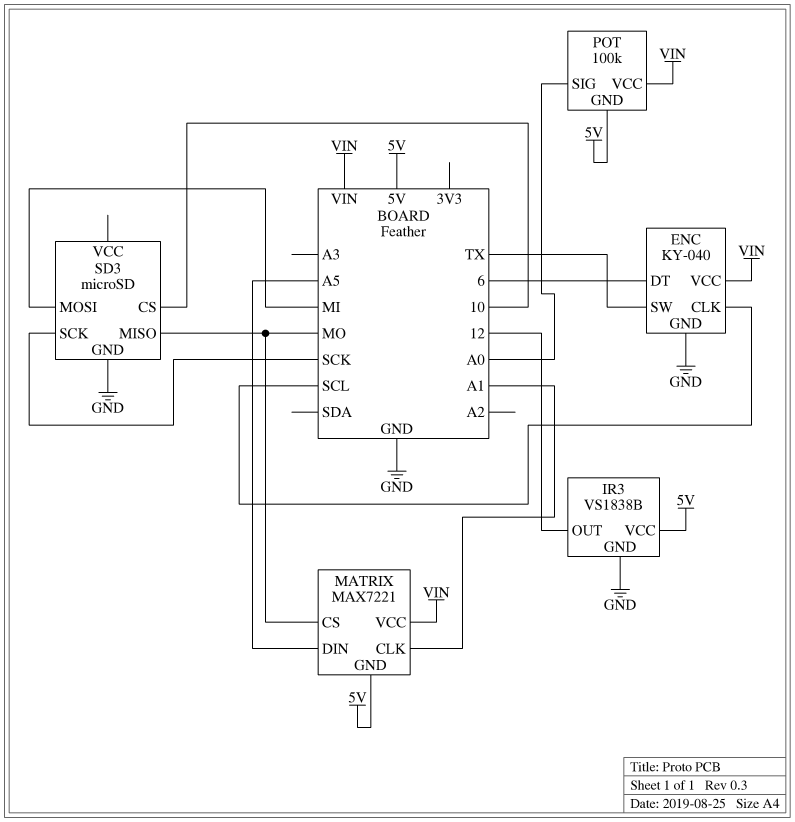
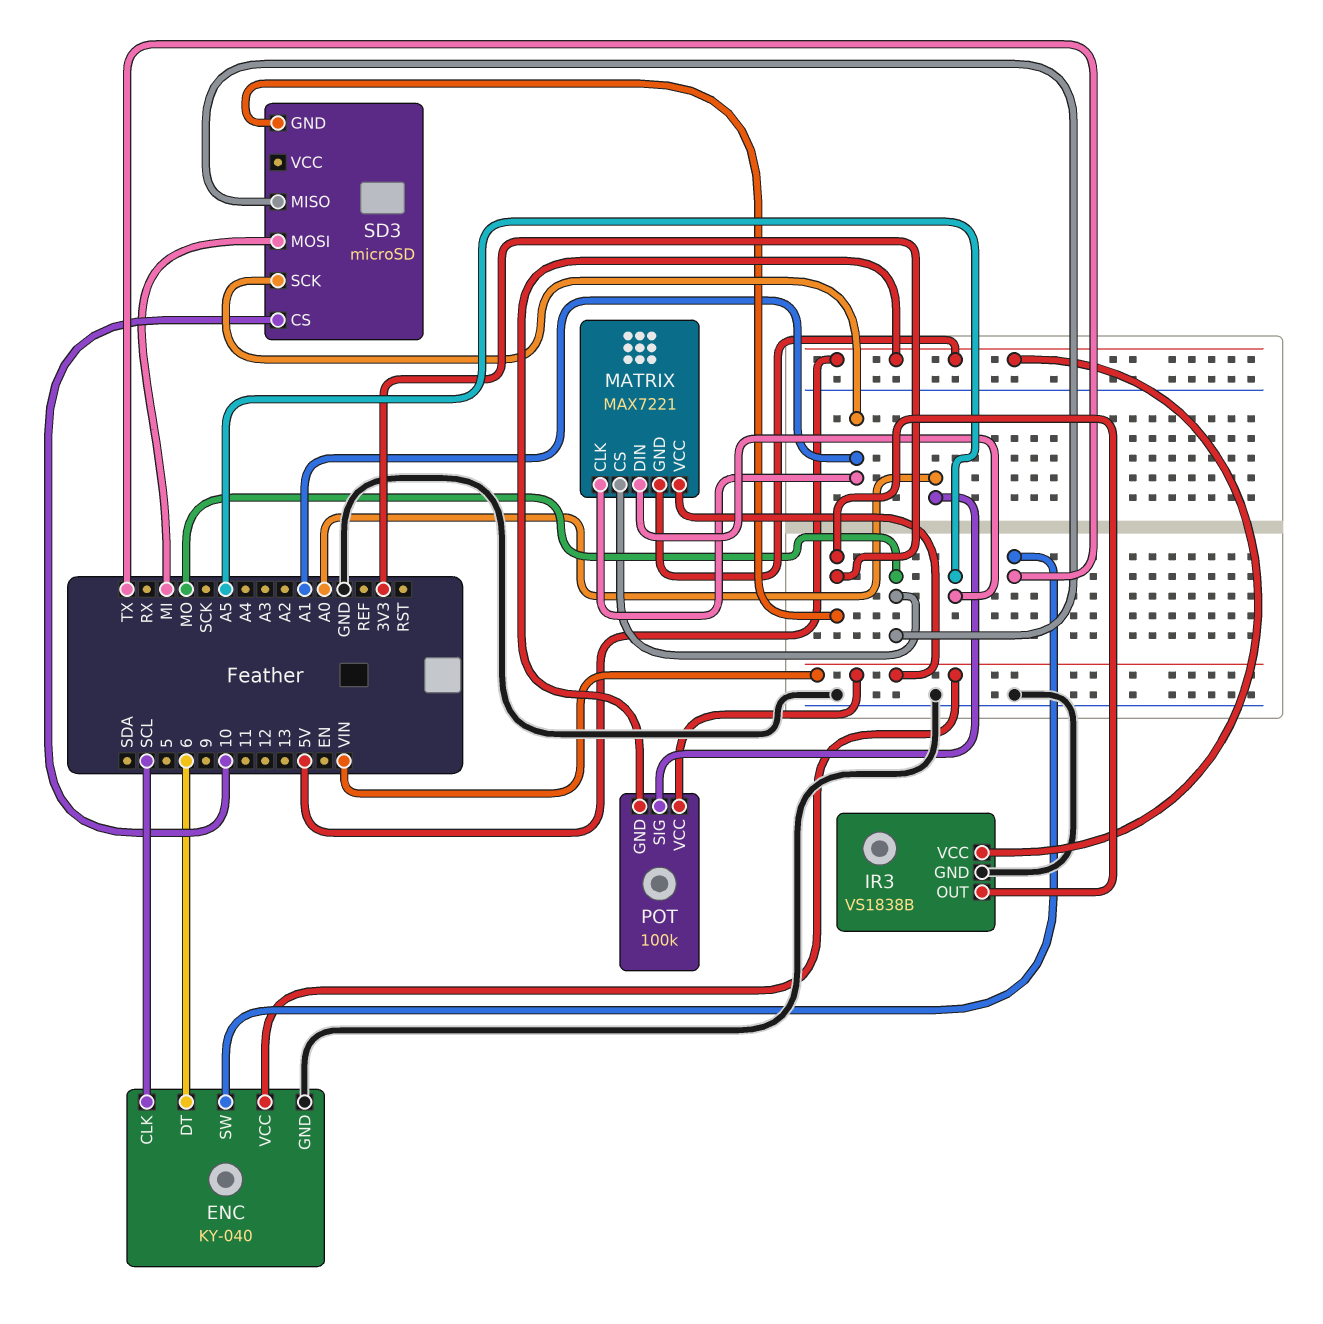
IR3 pin OUT: 12 -> 3V3
SD3 pin GND: GND -> 3V3
SD3 pin SCK: SCK -> A1

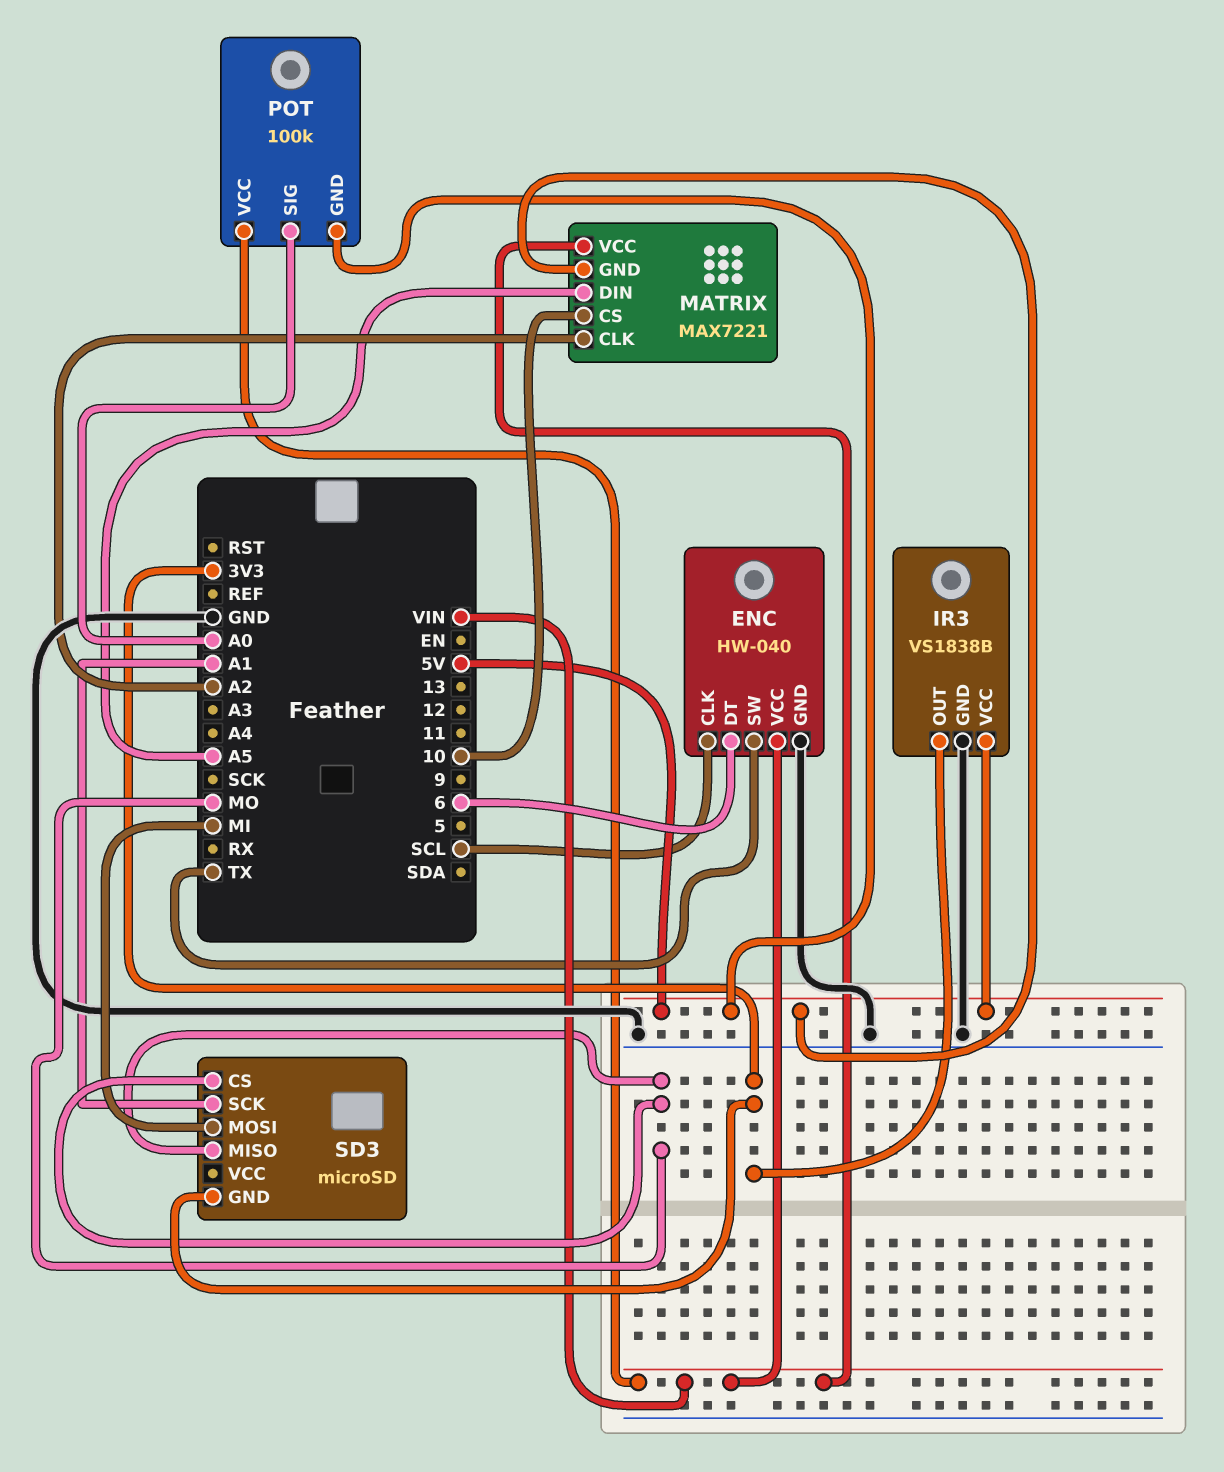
ENC: KY-040 -> HW-040
MATRIX pin CLK: A1 -> A2
MATRIX pin CS: MO -> 10
SD3 pin CS: 10 -> MO

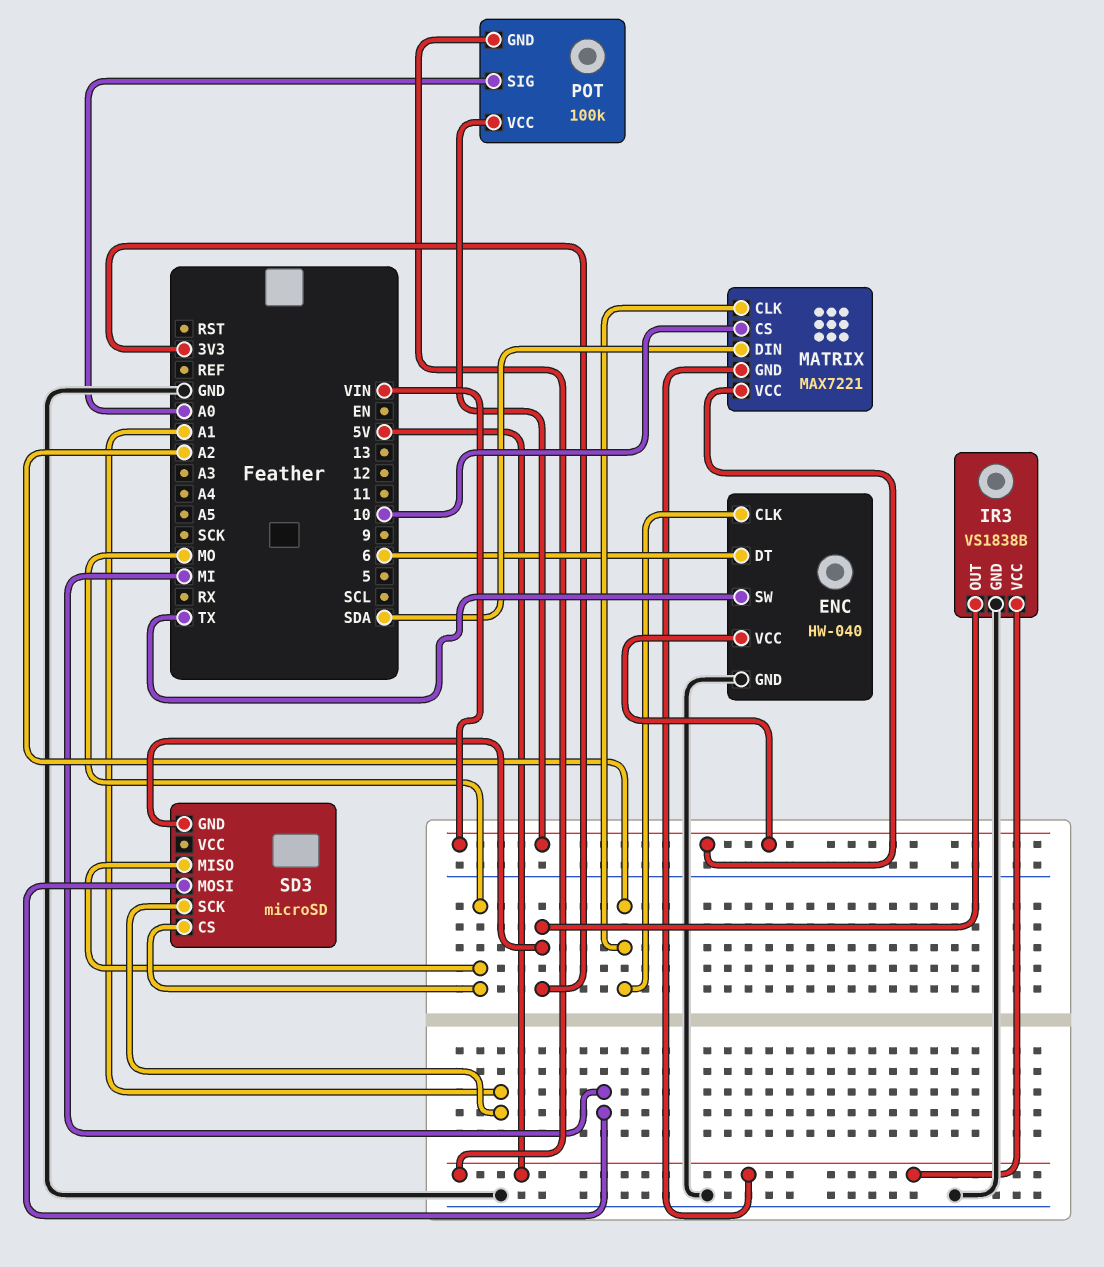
ENC pin CLK: SCL -> A2
MATRIX pin DIN: A5 -> SDA

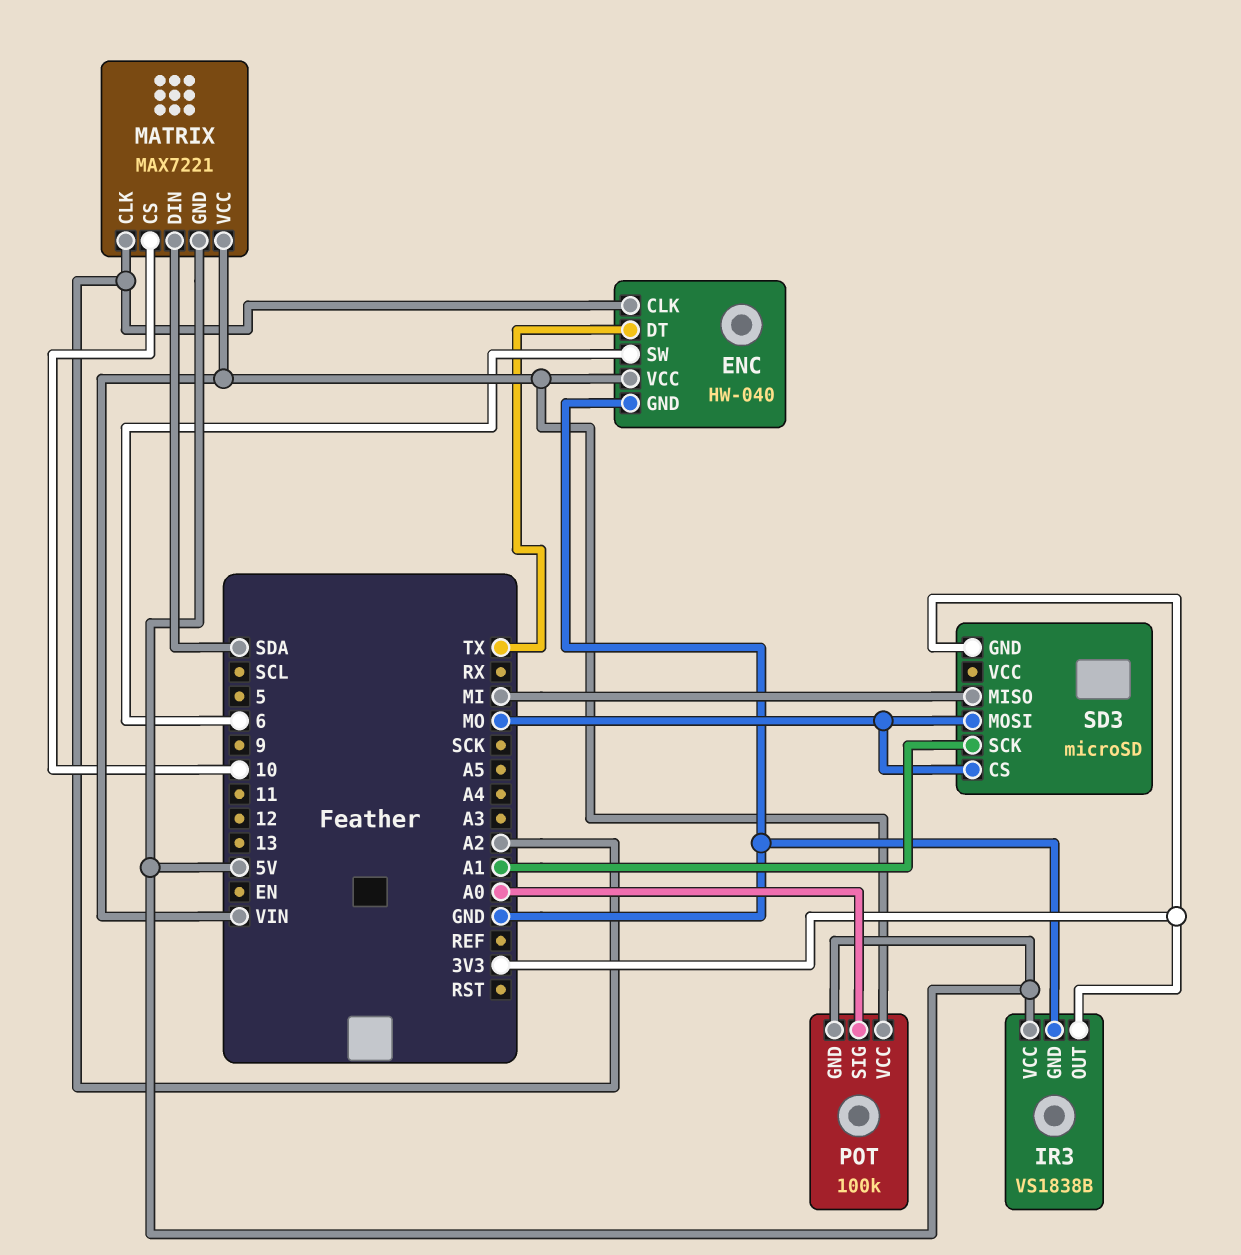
ENC pin DT: 6 -> TX
ENC pin SW: TX -> 6
SD3 pin MISO: MO -> MI
SD3 pin MOSI: MI -> MO

